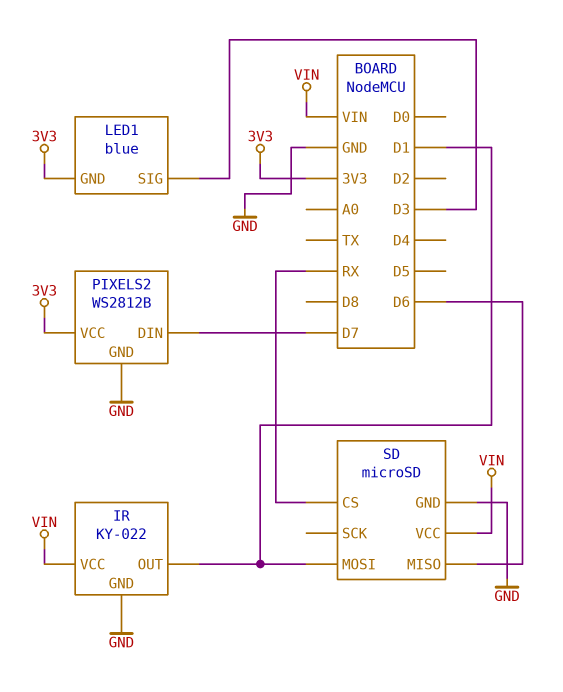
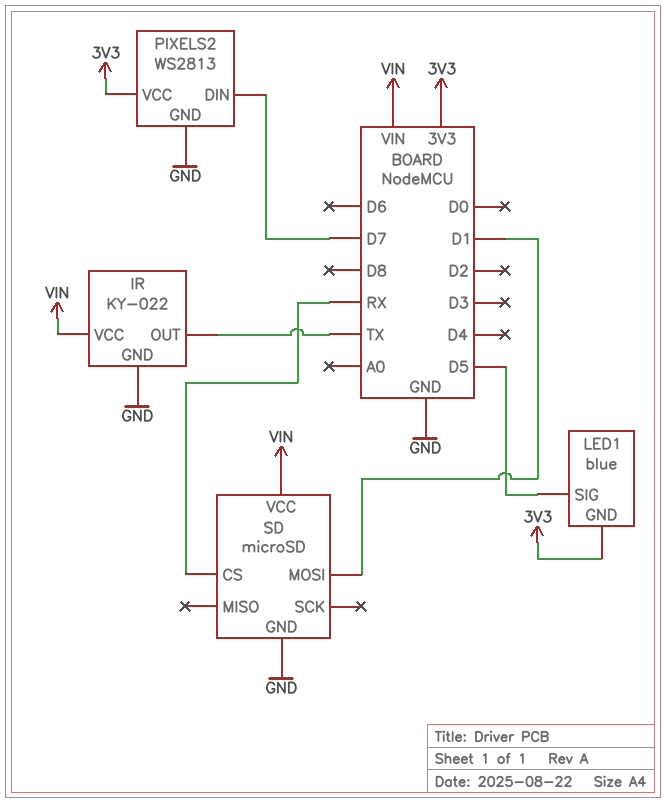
IR pin OUT: D1 -> TX
LED1 pin SIG: D3 -> D5
PIXELS2: WS2812B -> WS2813
SD pin MISO: D6 -> none

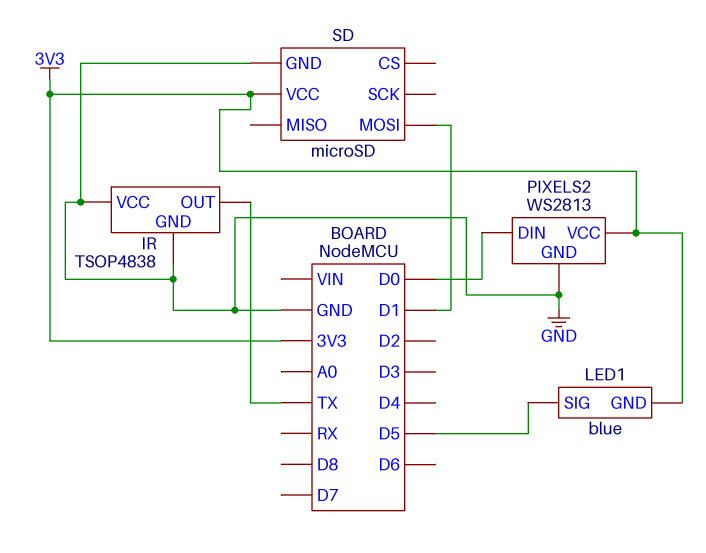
IR: KY-022 -> TSOP4838
IR pin VCC: VIN -> GND
PIXELS2 pin DIN: D7 -> D0
SD pin CS: RX -> none
SD pin VCC: VIN -> 3V3

